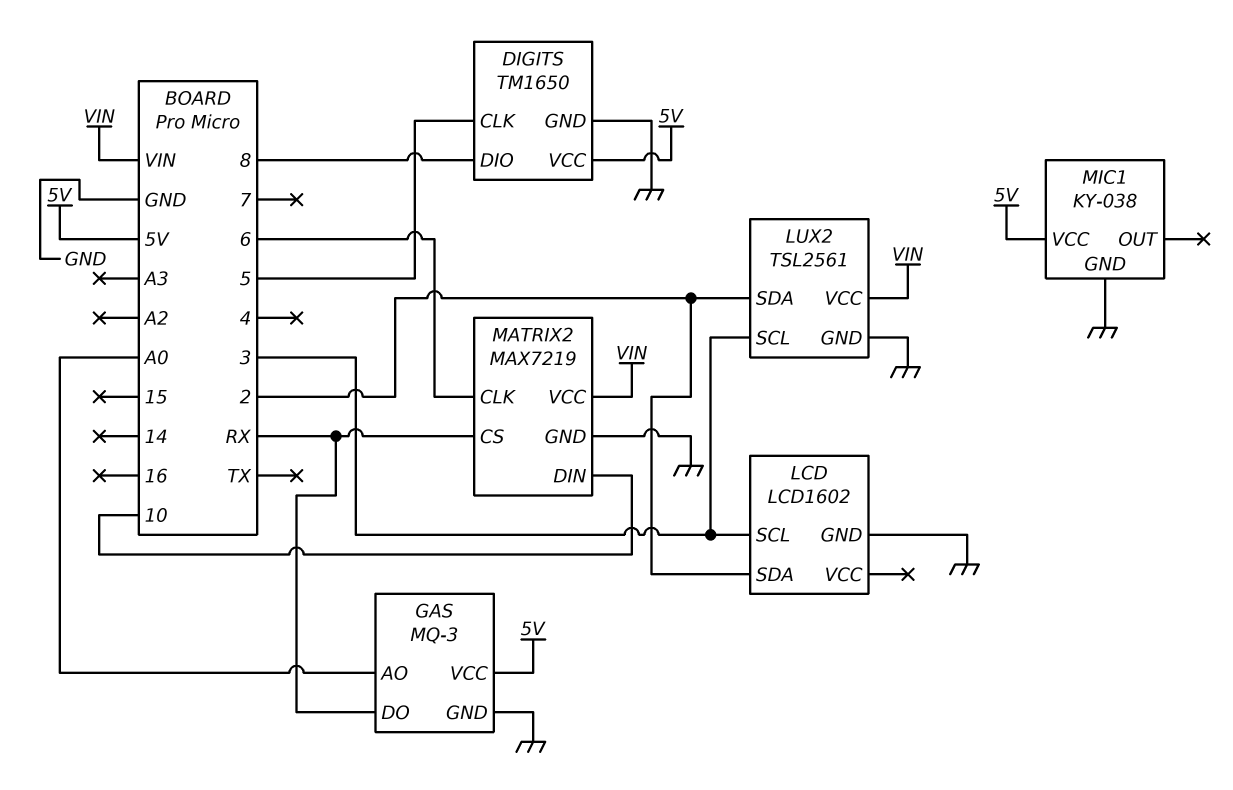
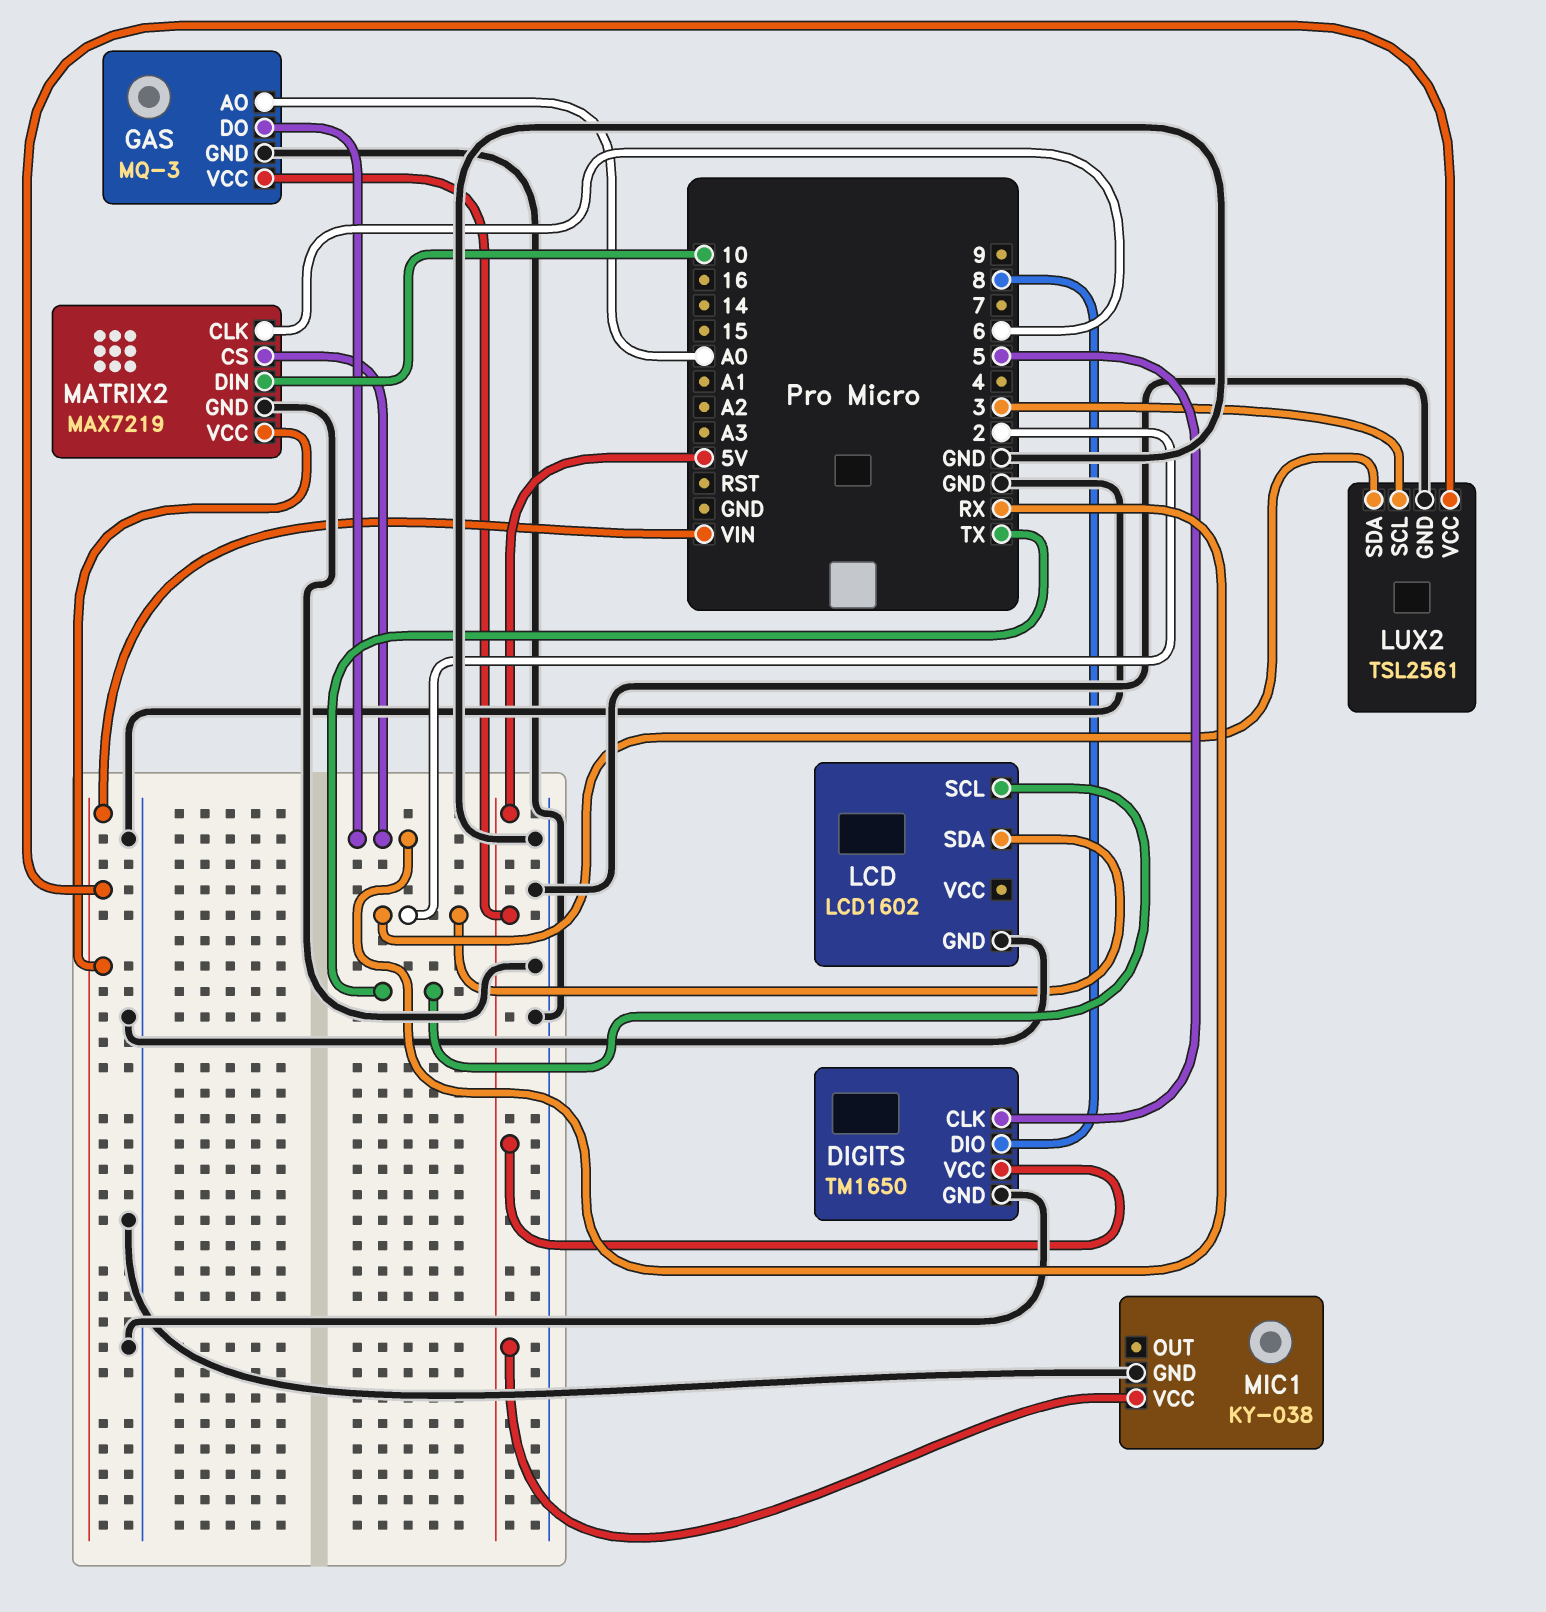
LCD pin SCL: 3 -> TX

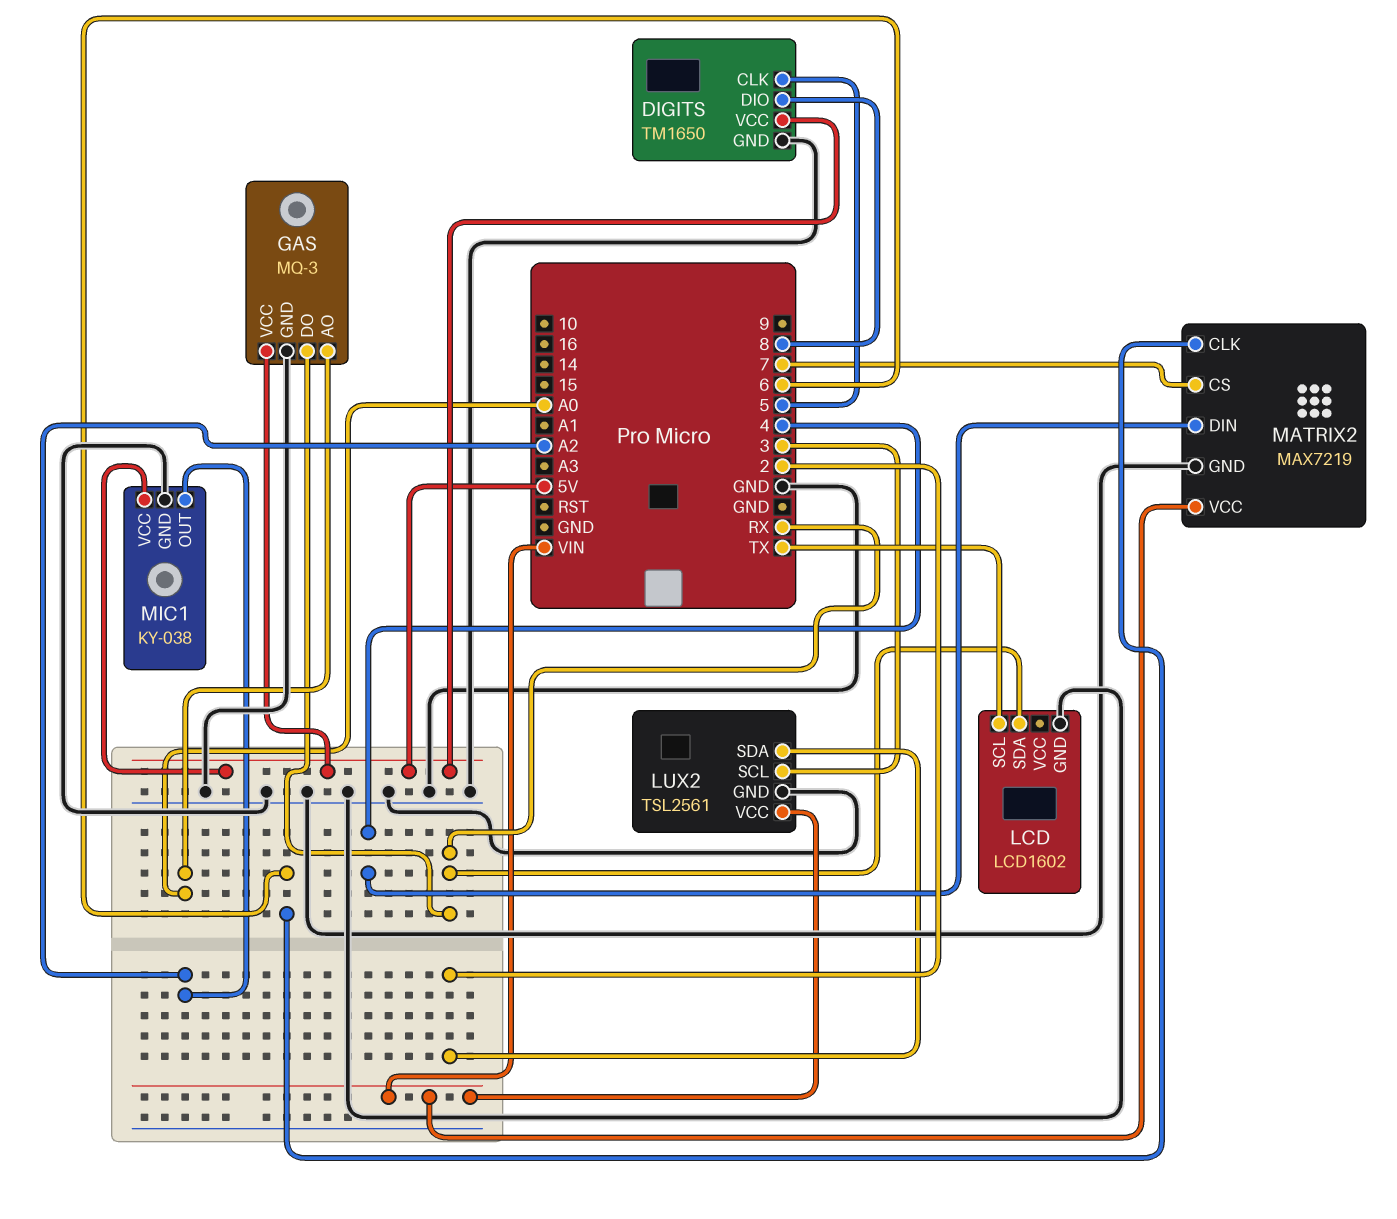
LCD pin SDA: 2 -> RX
MATRIX2 pin CS: RX -> 7
MATRIX2 pin DIN: 10 -> 4
MIC1 pin OUT: none -> A2

